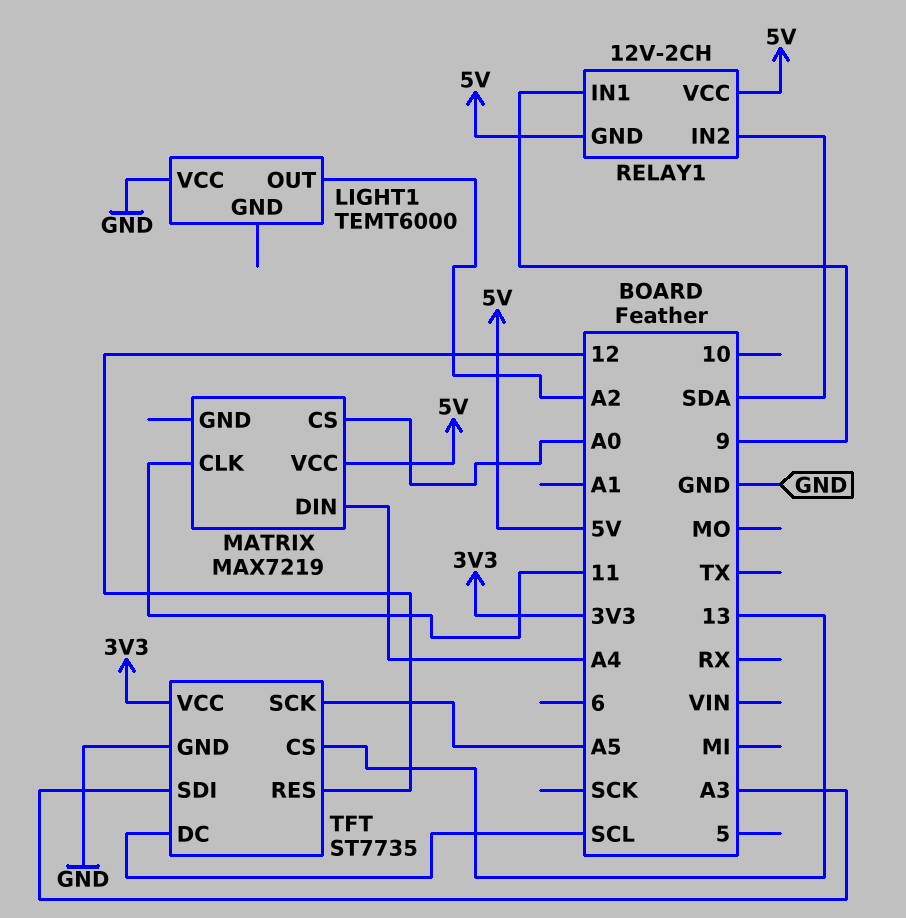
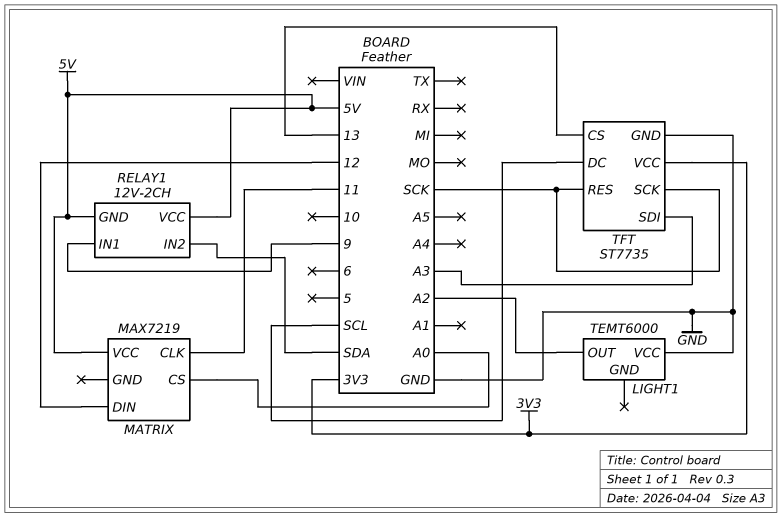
MATRIX pin DIN: A4 -> 12
TFT pin RES: 12 -> SCK
TFT pin SCK: A5 -> SCK

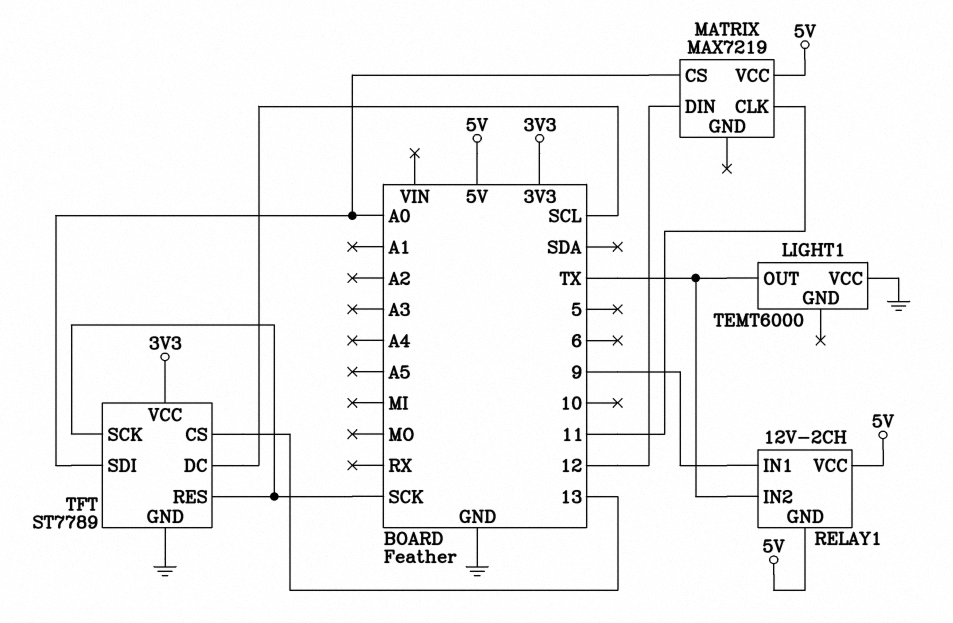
LIGHT1 pin OUT: A2 -> TX
RELAY1 pin IN2: SDA -> TX
TFT: ST7735 -> ST7789
TFT pin SDI: A3 -> A0

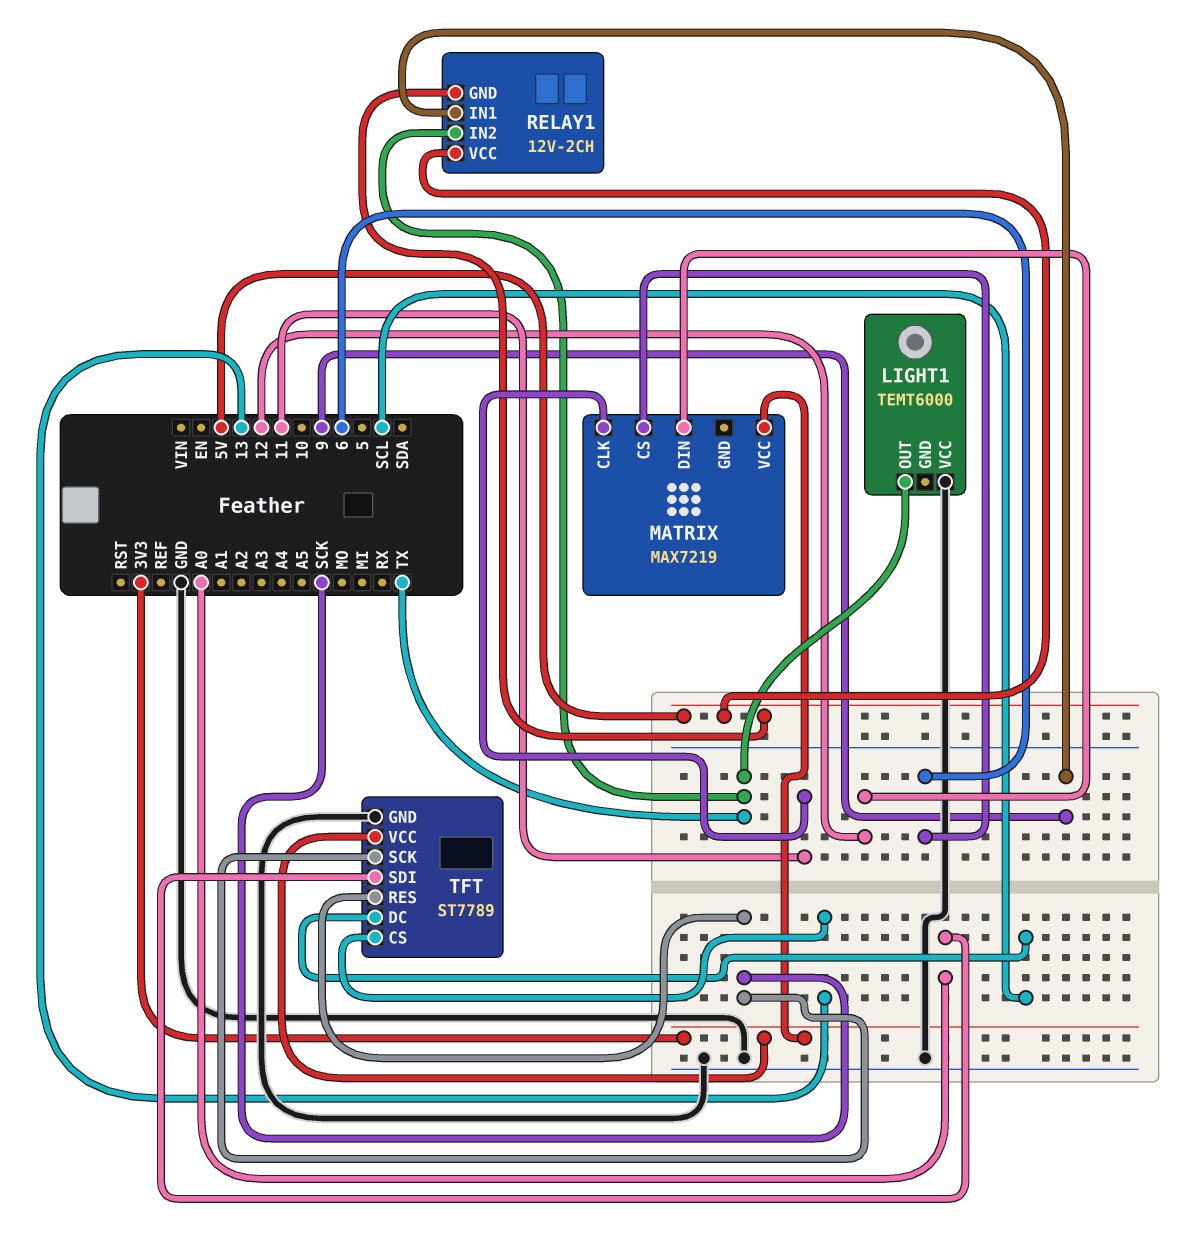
MATRIX pin CS: A0 -> 6
MATRIX pin VCC: 5V -> 3V3

